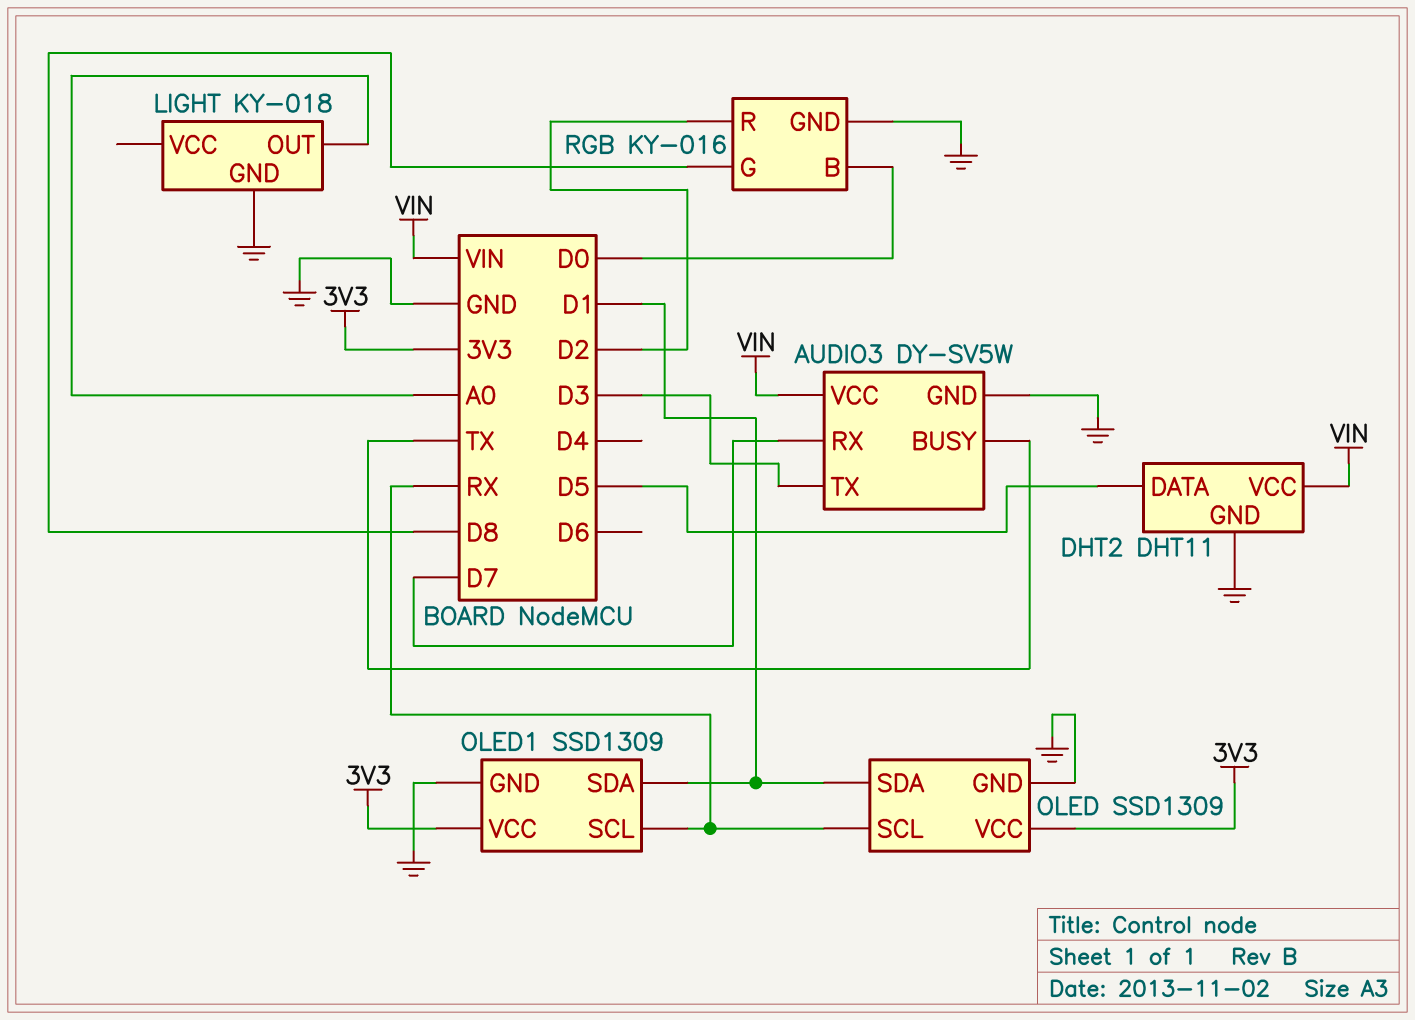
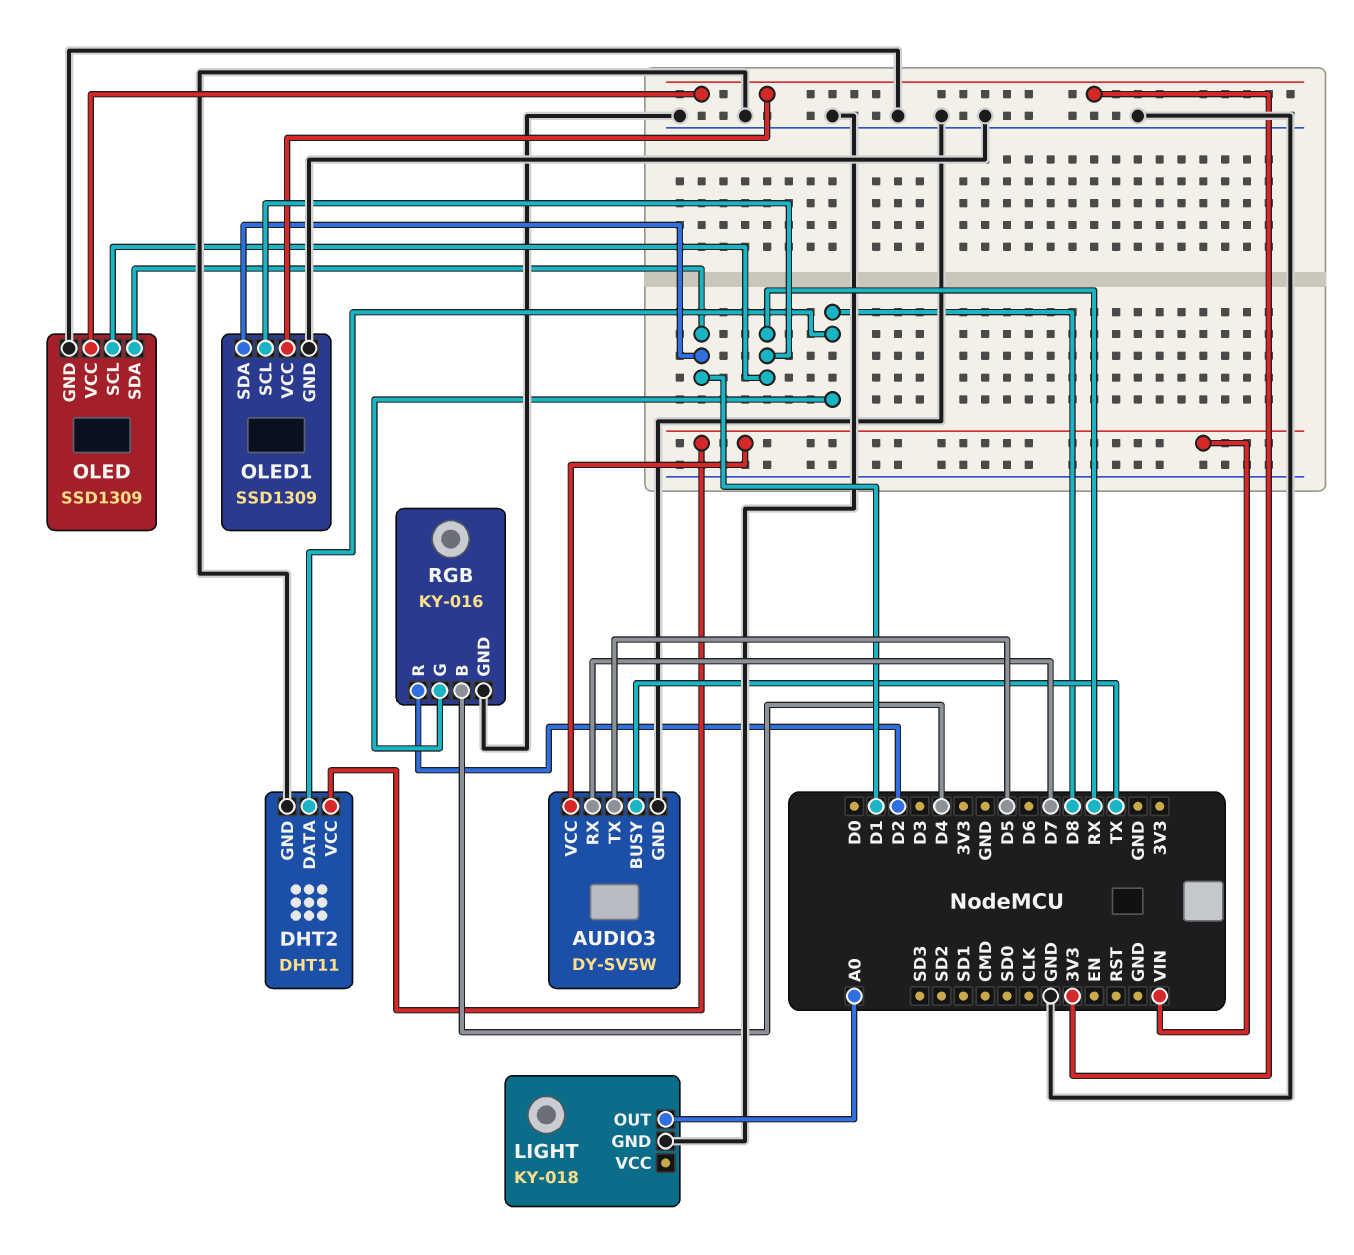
AUDIO3 pin TX: D3 -> D5
DHT2 pin DATA: D5 -> D8
RGB pin B: D0 -> D4

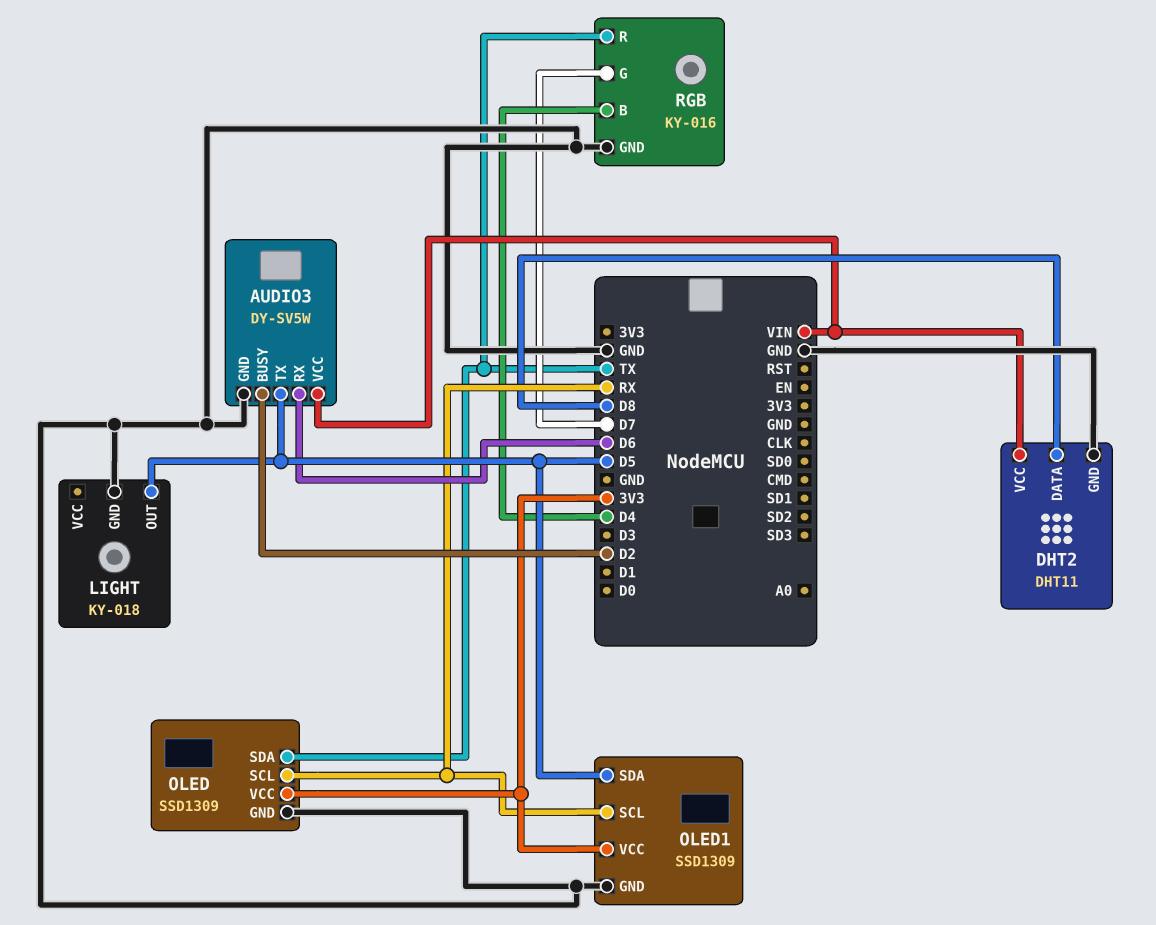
AUDIO3 pin BUSY: TX -> D2
AUDIO3 pin RX: D7 -> D6
LIGHT pin OUT: A0 -> D5
OLED pin SDA: D1 -> TX
OLED1 pin SDA: D1 -> D5
RGB pin G: D8 -> D7
RGB pin R: D2 -> TX

